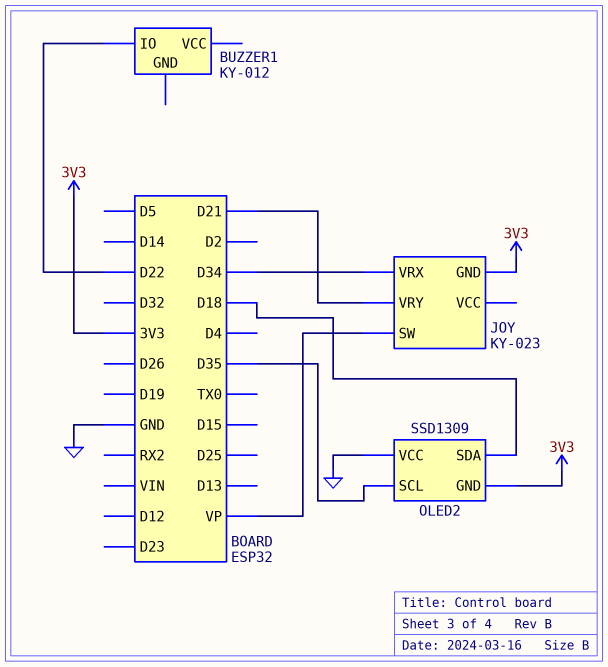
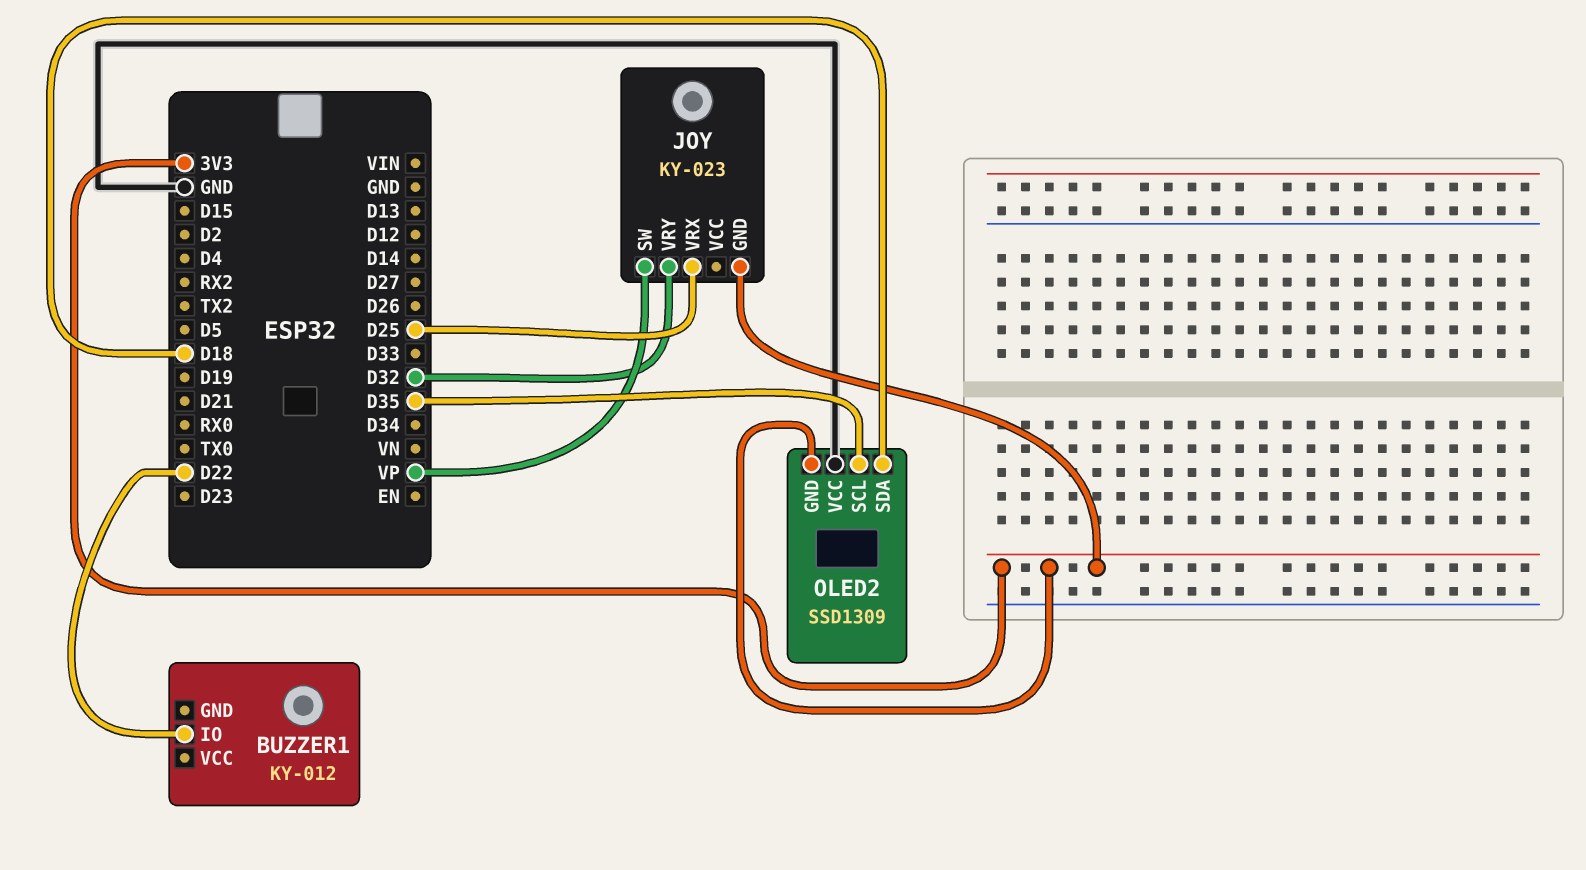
JOY pin VRX: D34 -> D25
JOY pin VRY: D21 -> D32

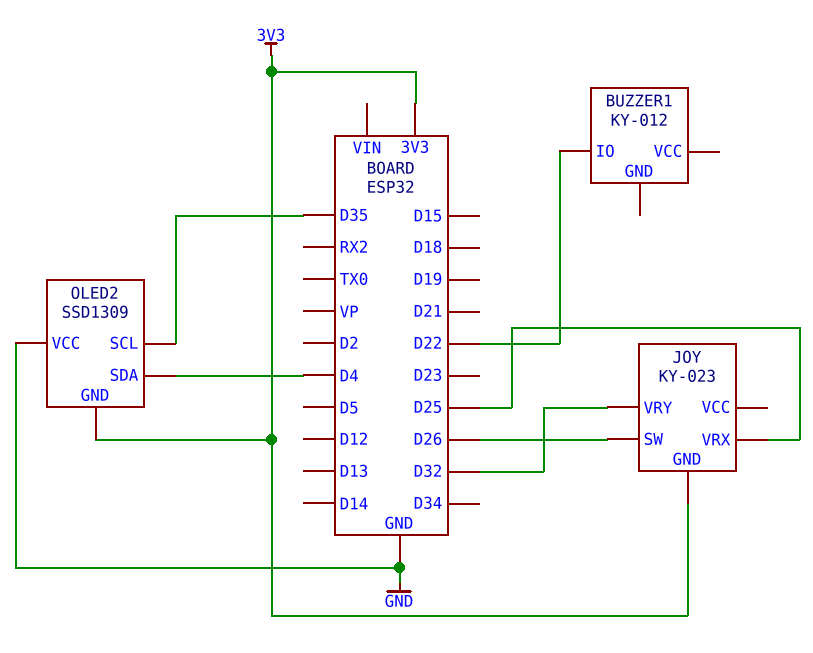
JOY pin SW: VP -> D26
OLED2 pin SDA: D18 -> D4

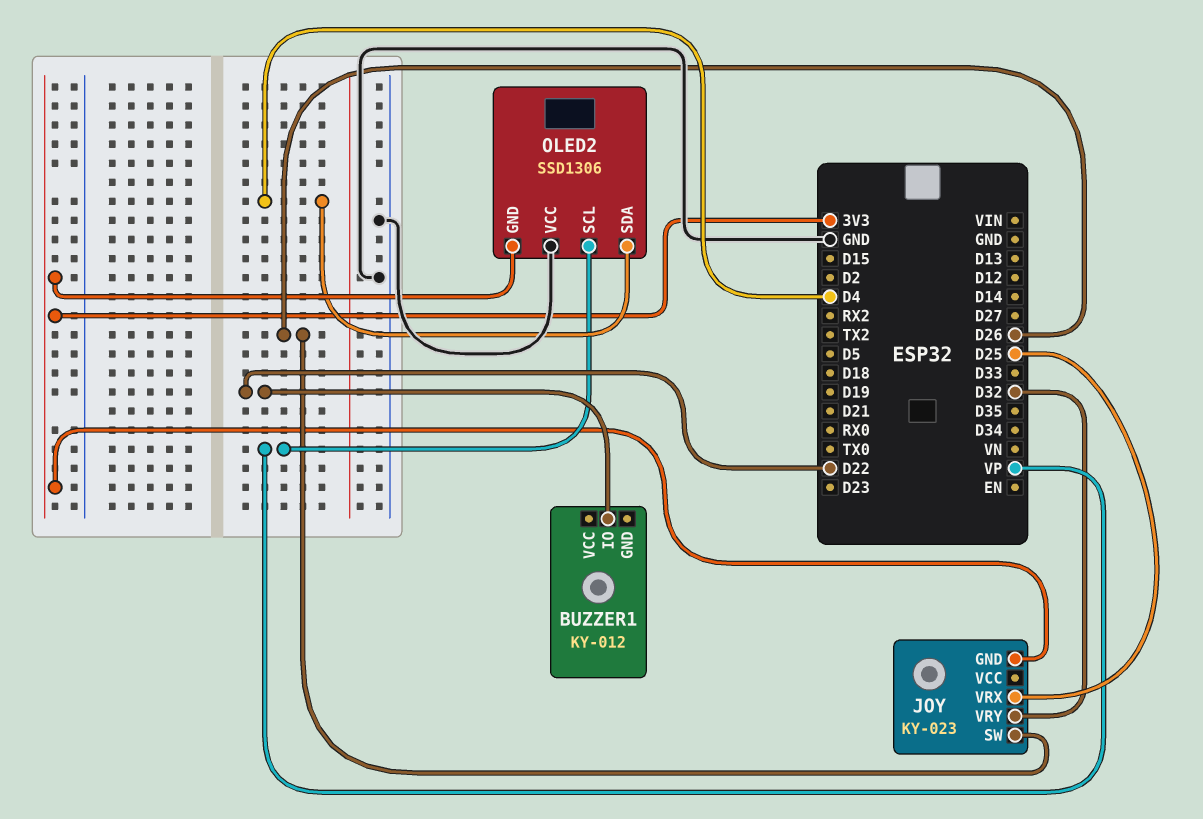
OLED2: SSD1309 -> SSD1306
OLED2 pin SCL: D35 -> VP

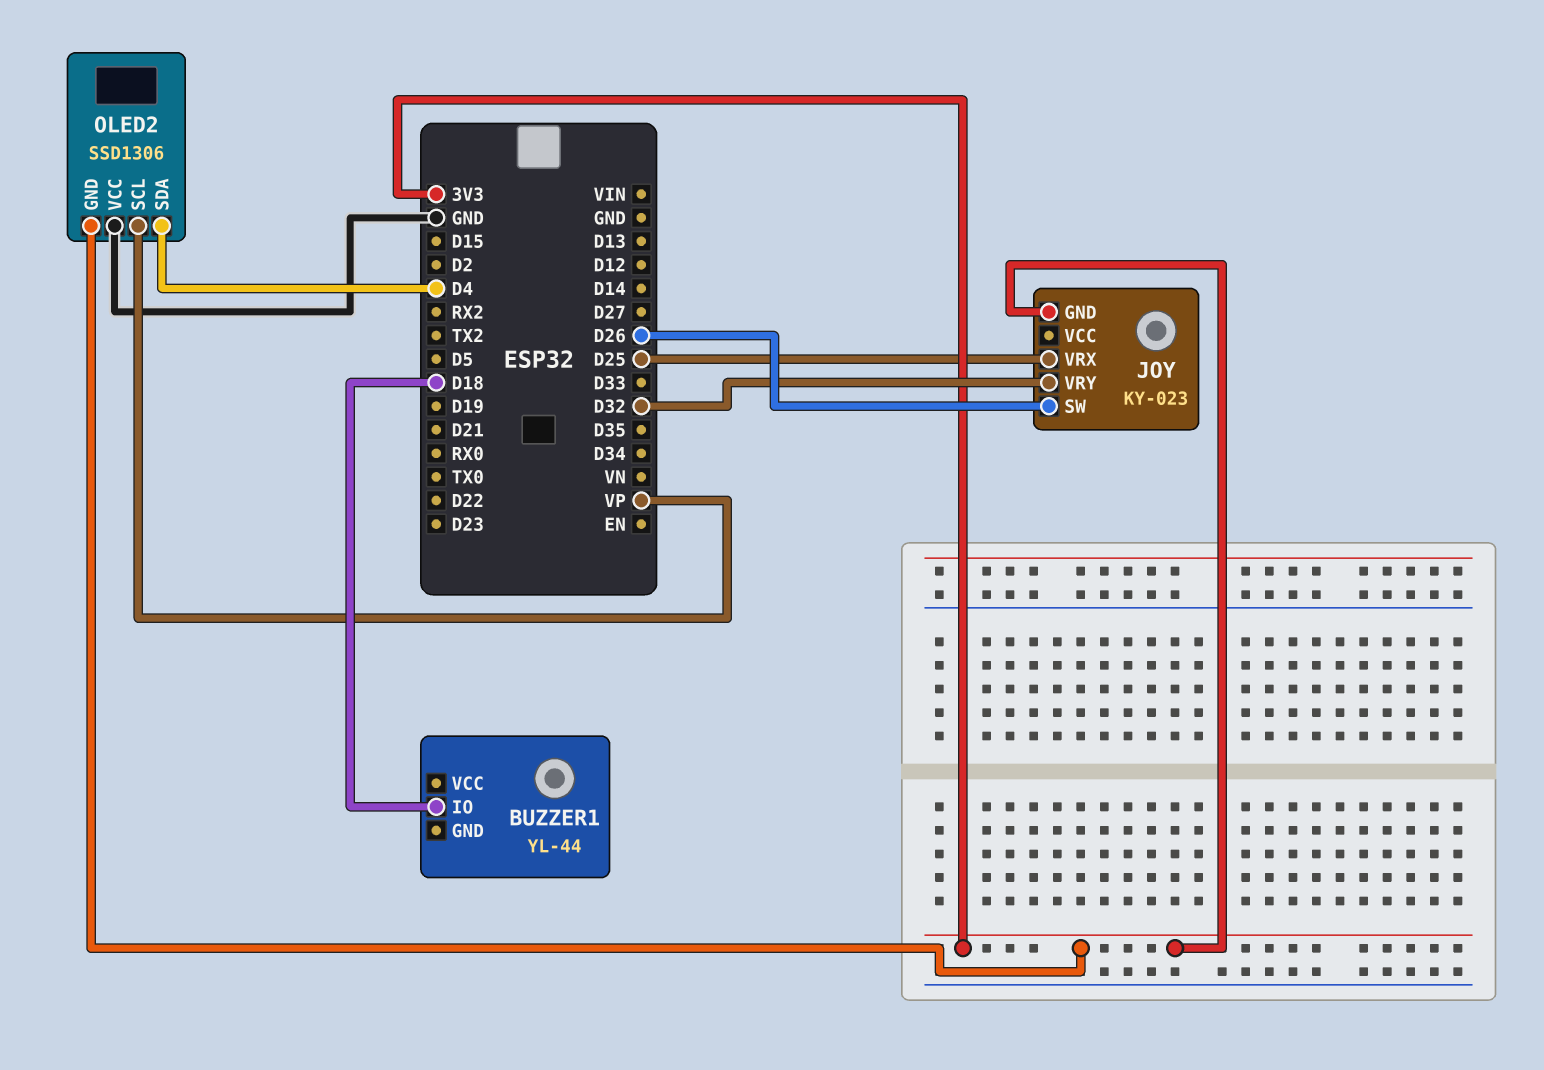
BUZZER1: KY-012 -> YL-44
BUZZER1 pin IO: D22 -> D18

